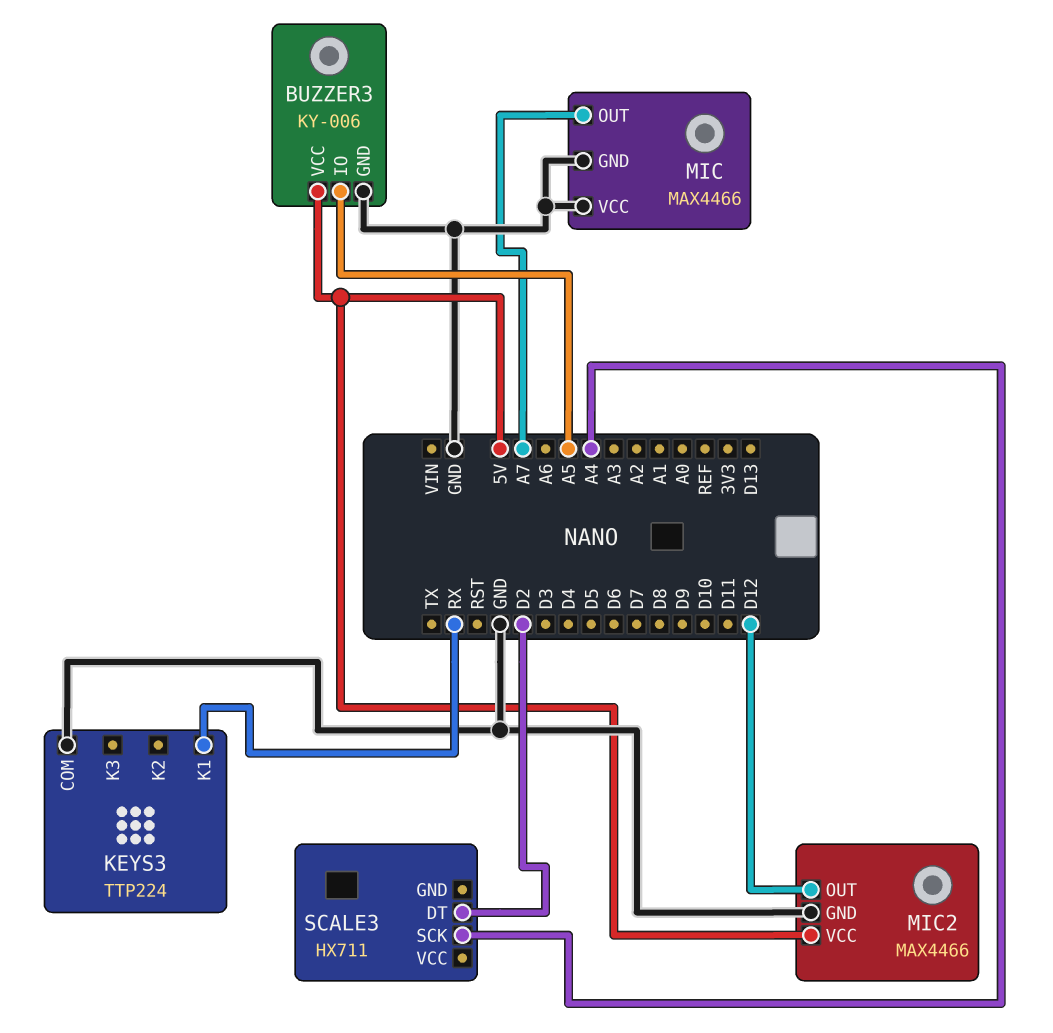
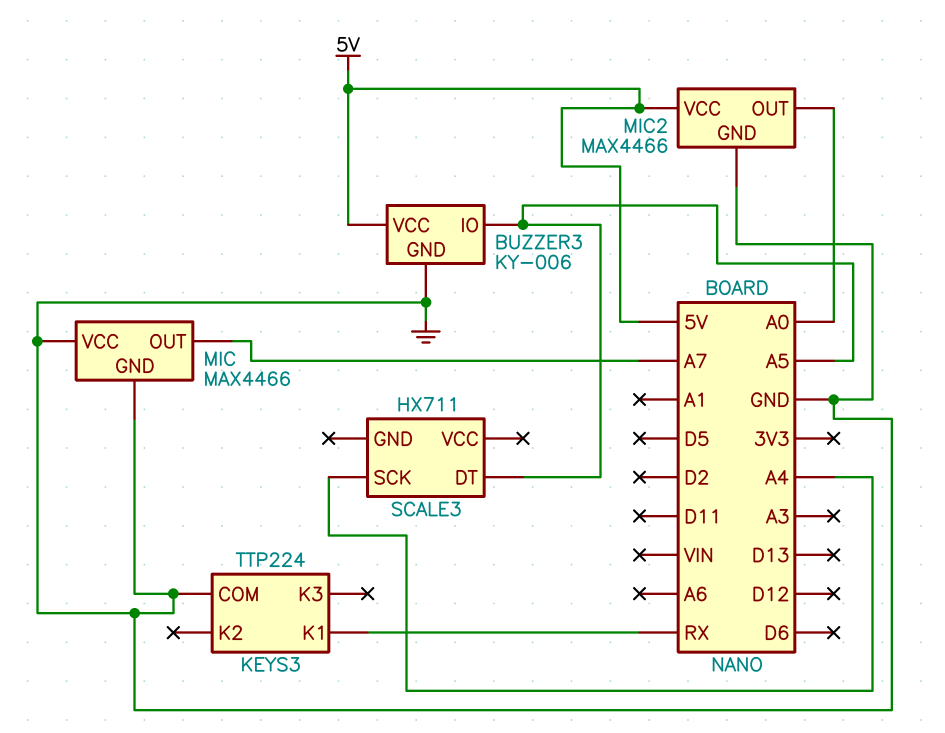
MIC2 pin OUT: D12 -> A0
SCALE3 pin DT: D2 -> A5

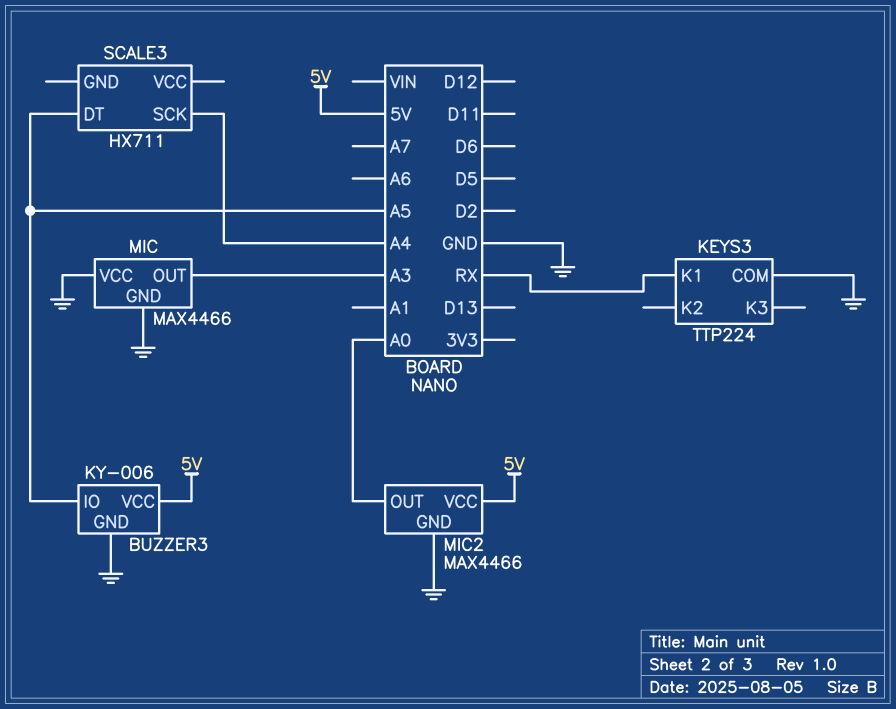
MIC pin OUT: A7 -> A3

